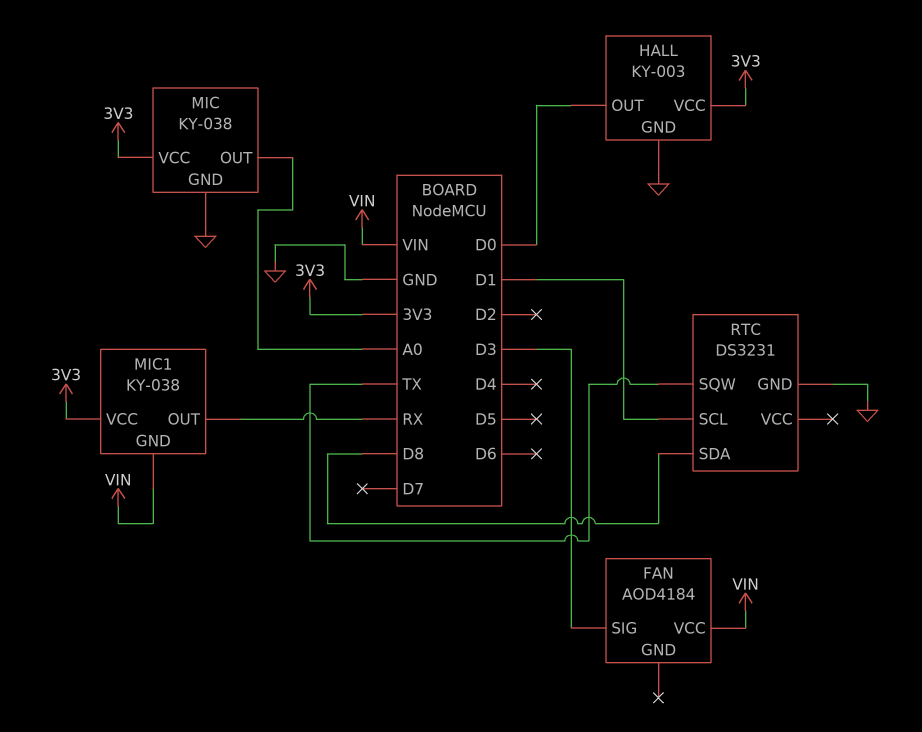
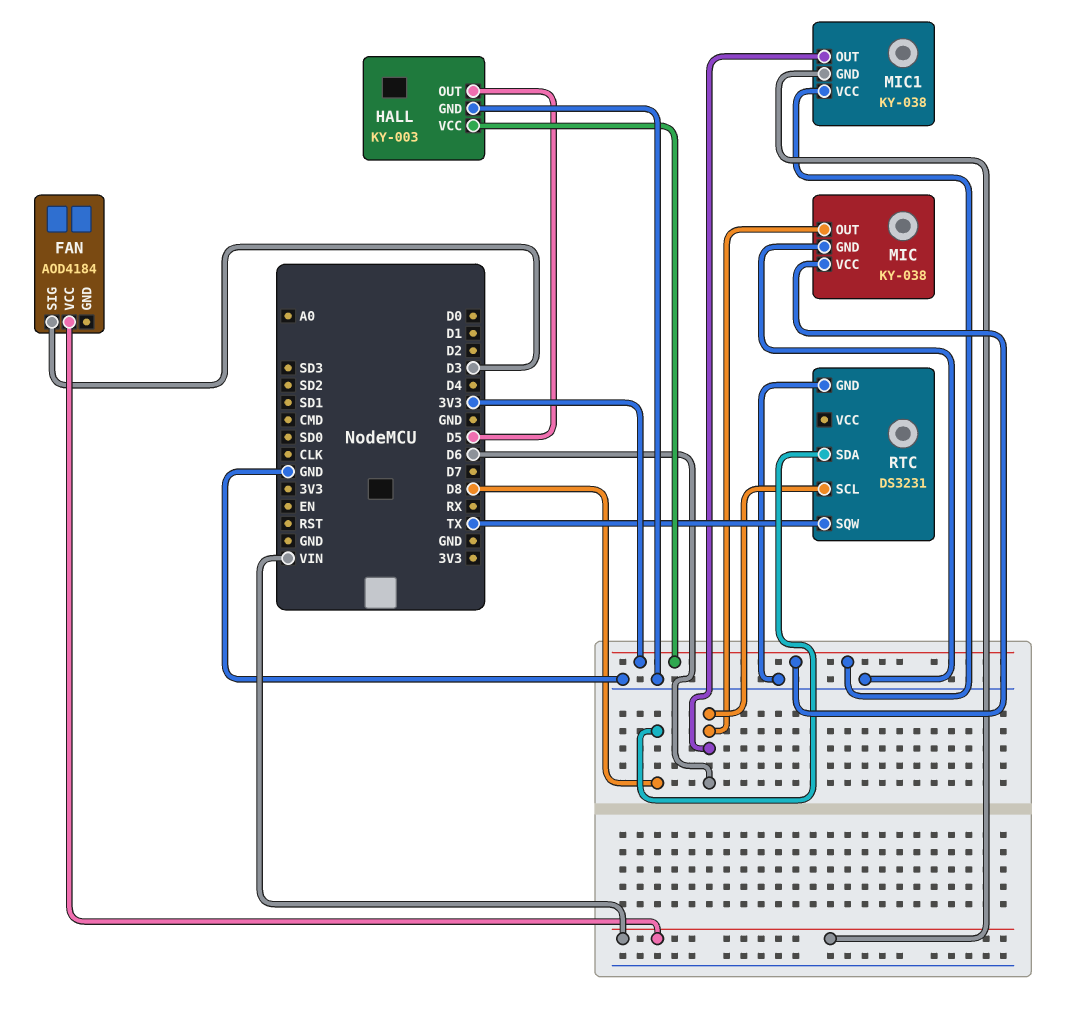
HALL pin OUT: D0 -> D5
MIC pin OUT: A0 -> D6
MIC1 pin OUT: RX -> D6
RTC pin SCL: D1 -> D6

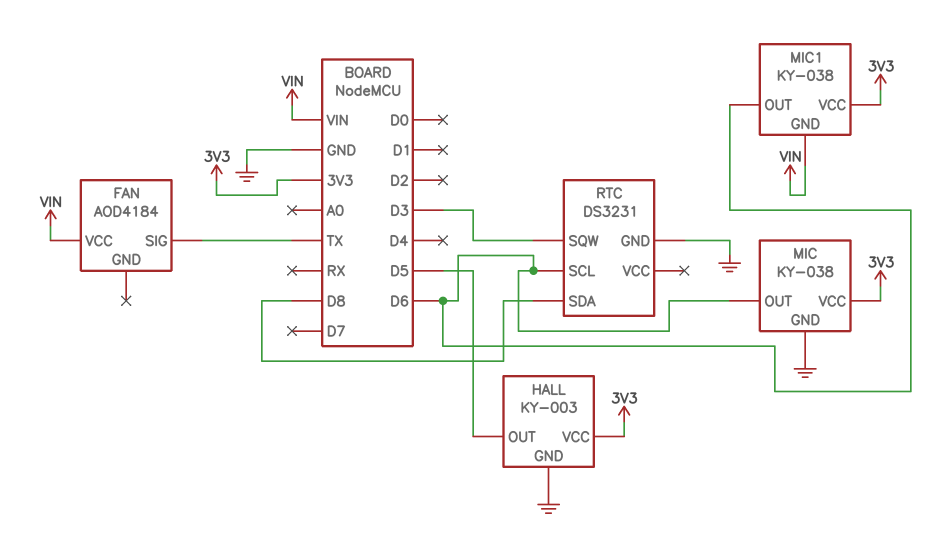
FAN pin SIG: D3 -> TX
RTC pin SQW: TX -> D3

